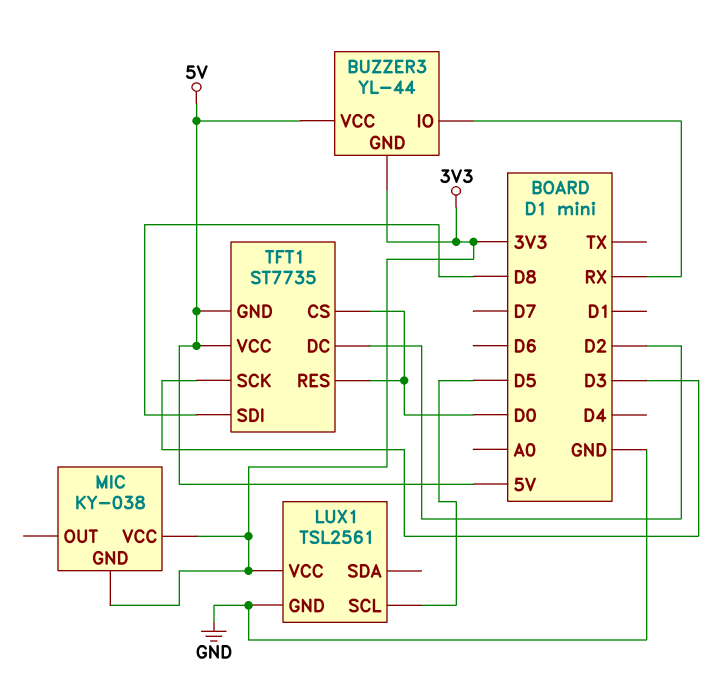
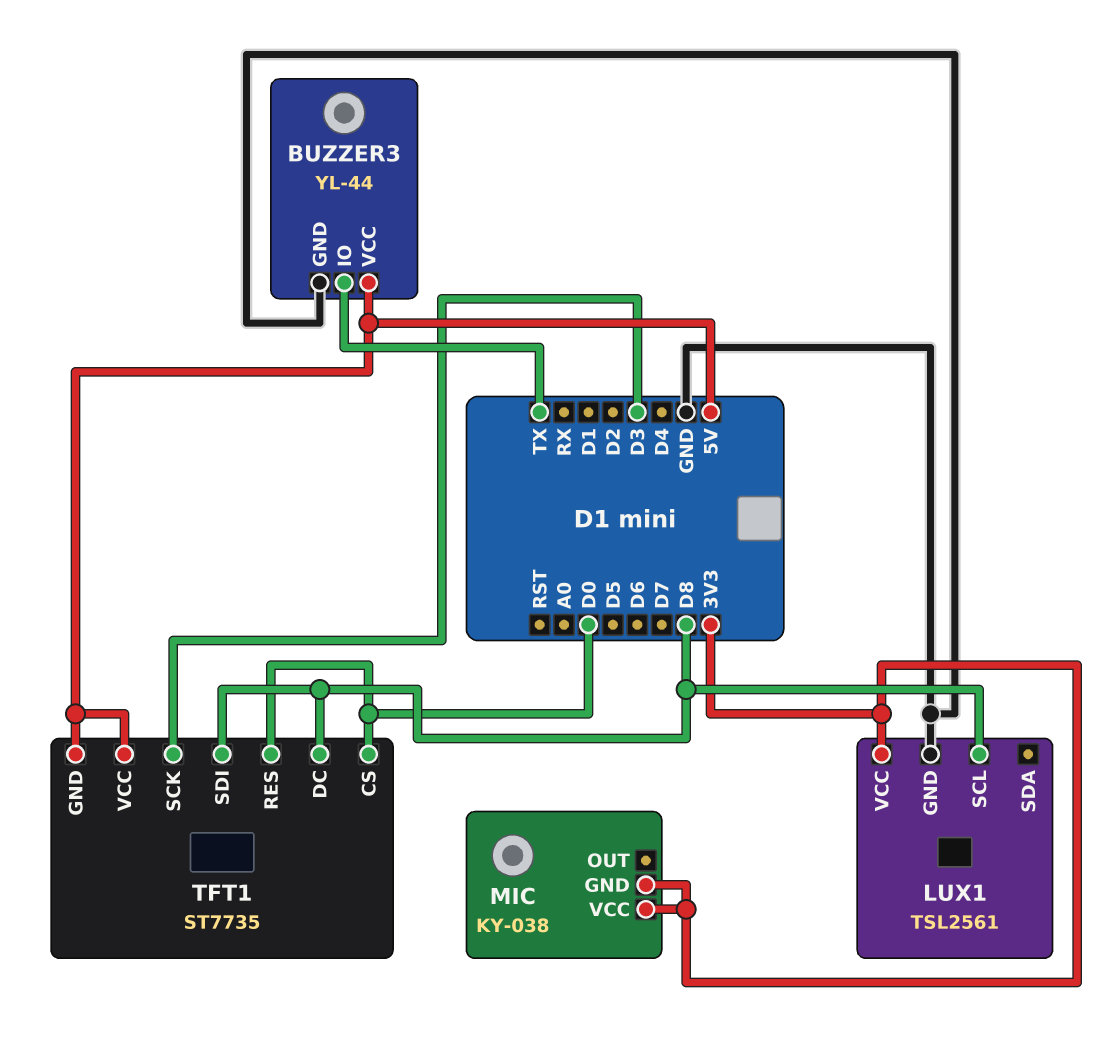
BUZZER3 pin GND: 3V3 -> GND
BUZZER3 pin IO: RX -> TX
LUX1 pin SCL: D5 -> D8
TFT1 pin DC: D2 -> D8

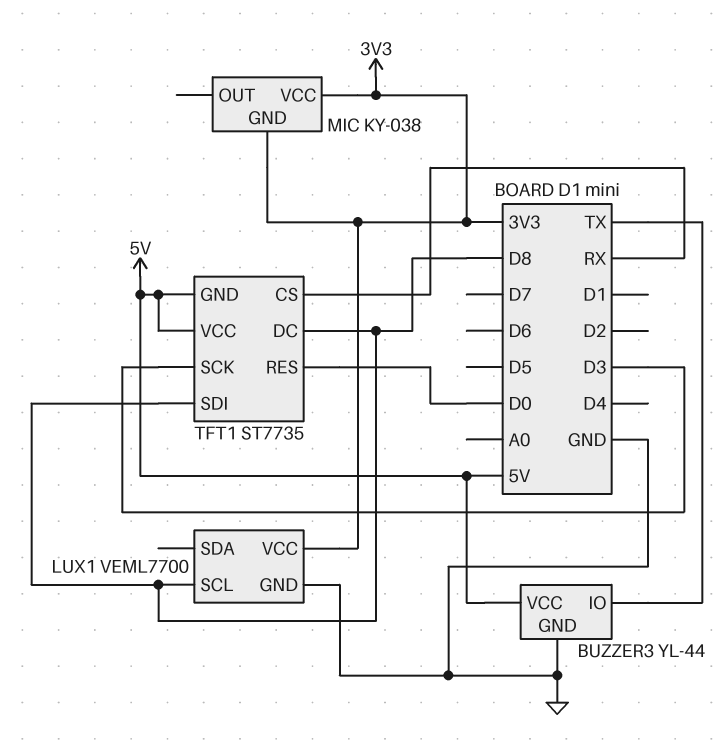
LUX1: TSL2561 -> VEML7700
TFT1 pin CS: D0 -> RX

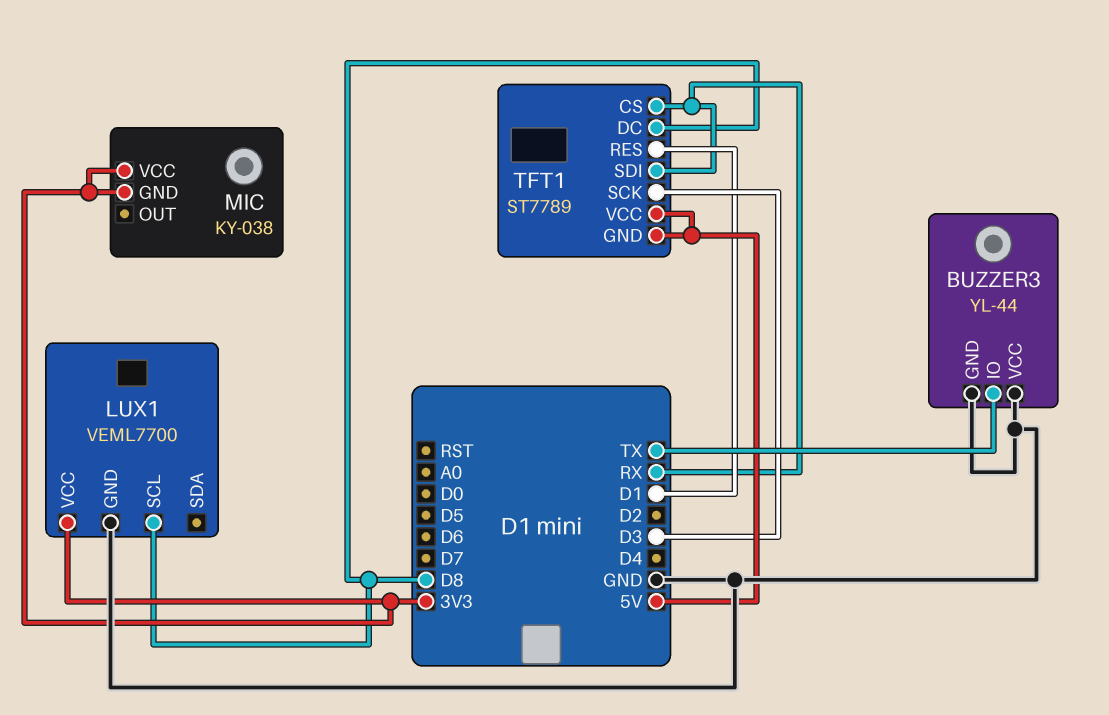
BUZZER3 pin VCC: 5V -> GND
TFT1: ST7735 -> ST7789
TFT1 pin RES: D0 -> D1
TFT1 pin SDI: D8 -> RX

